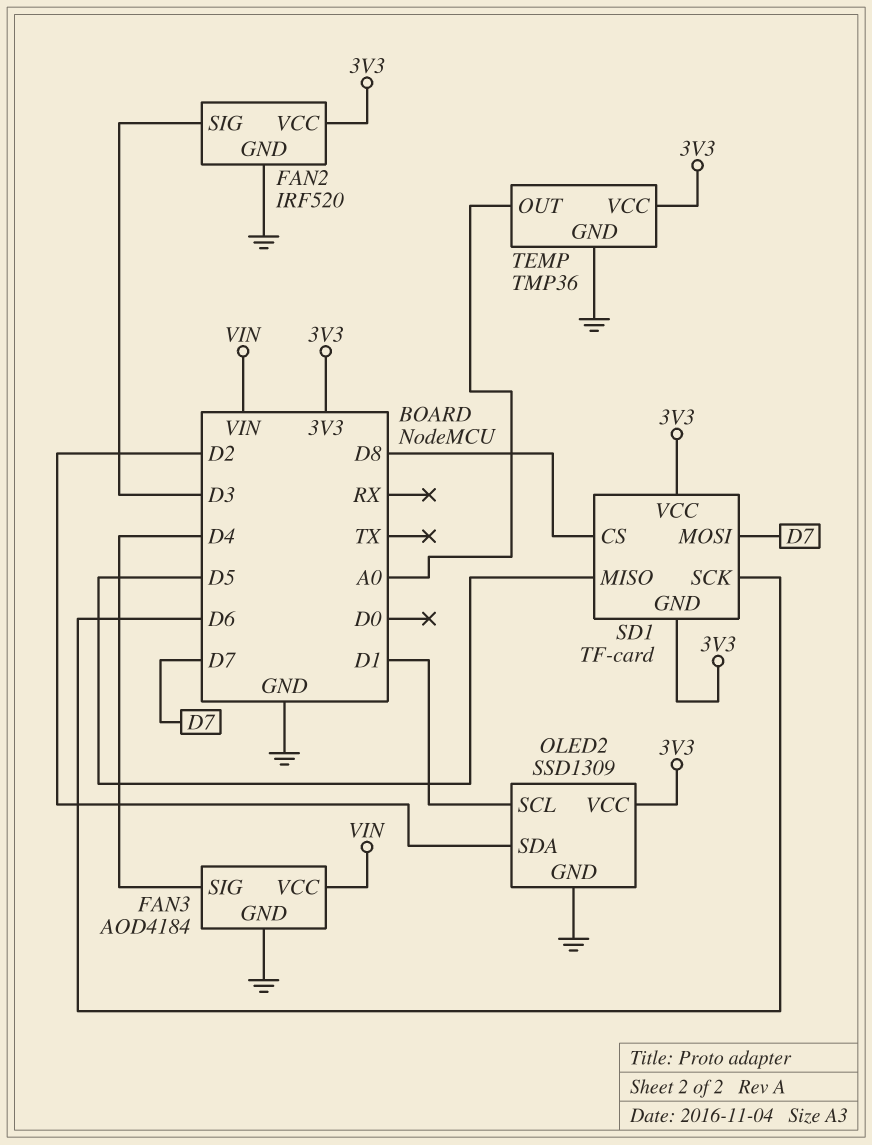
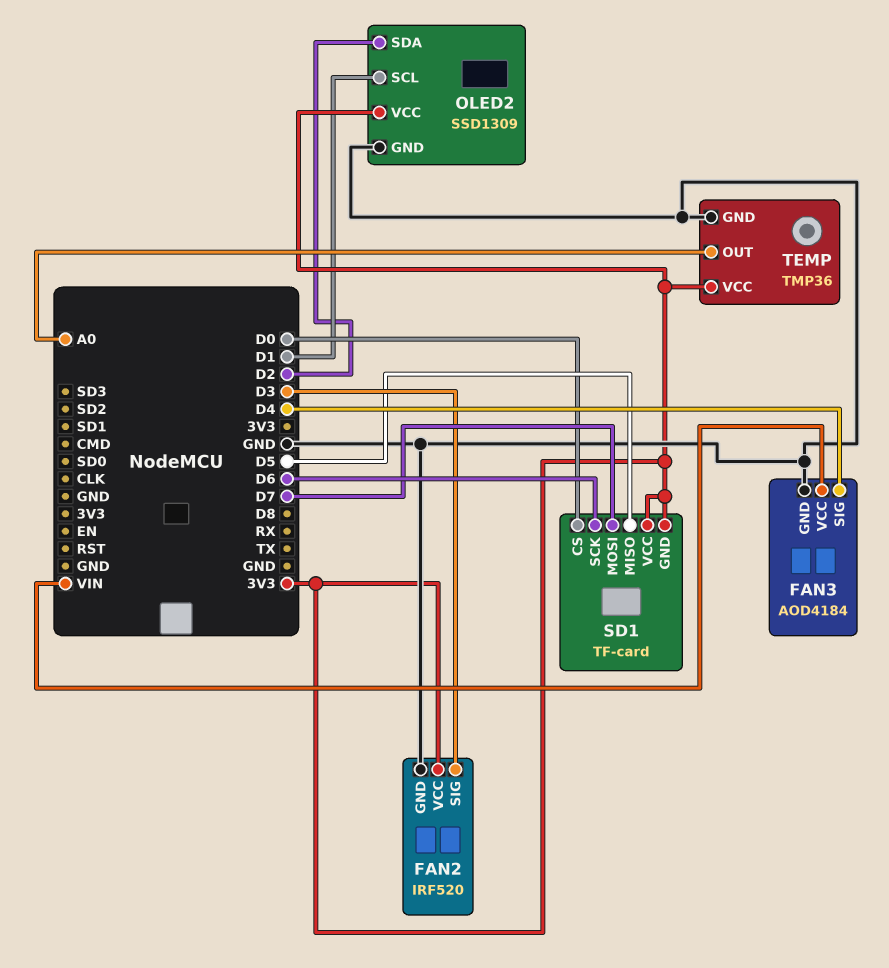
SD1 pin CS: D8 -> D0

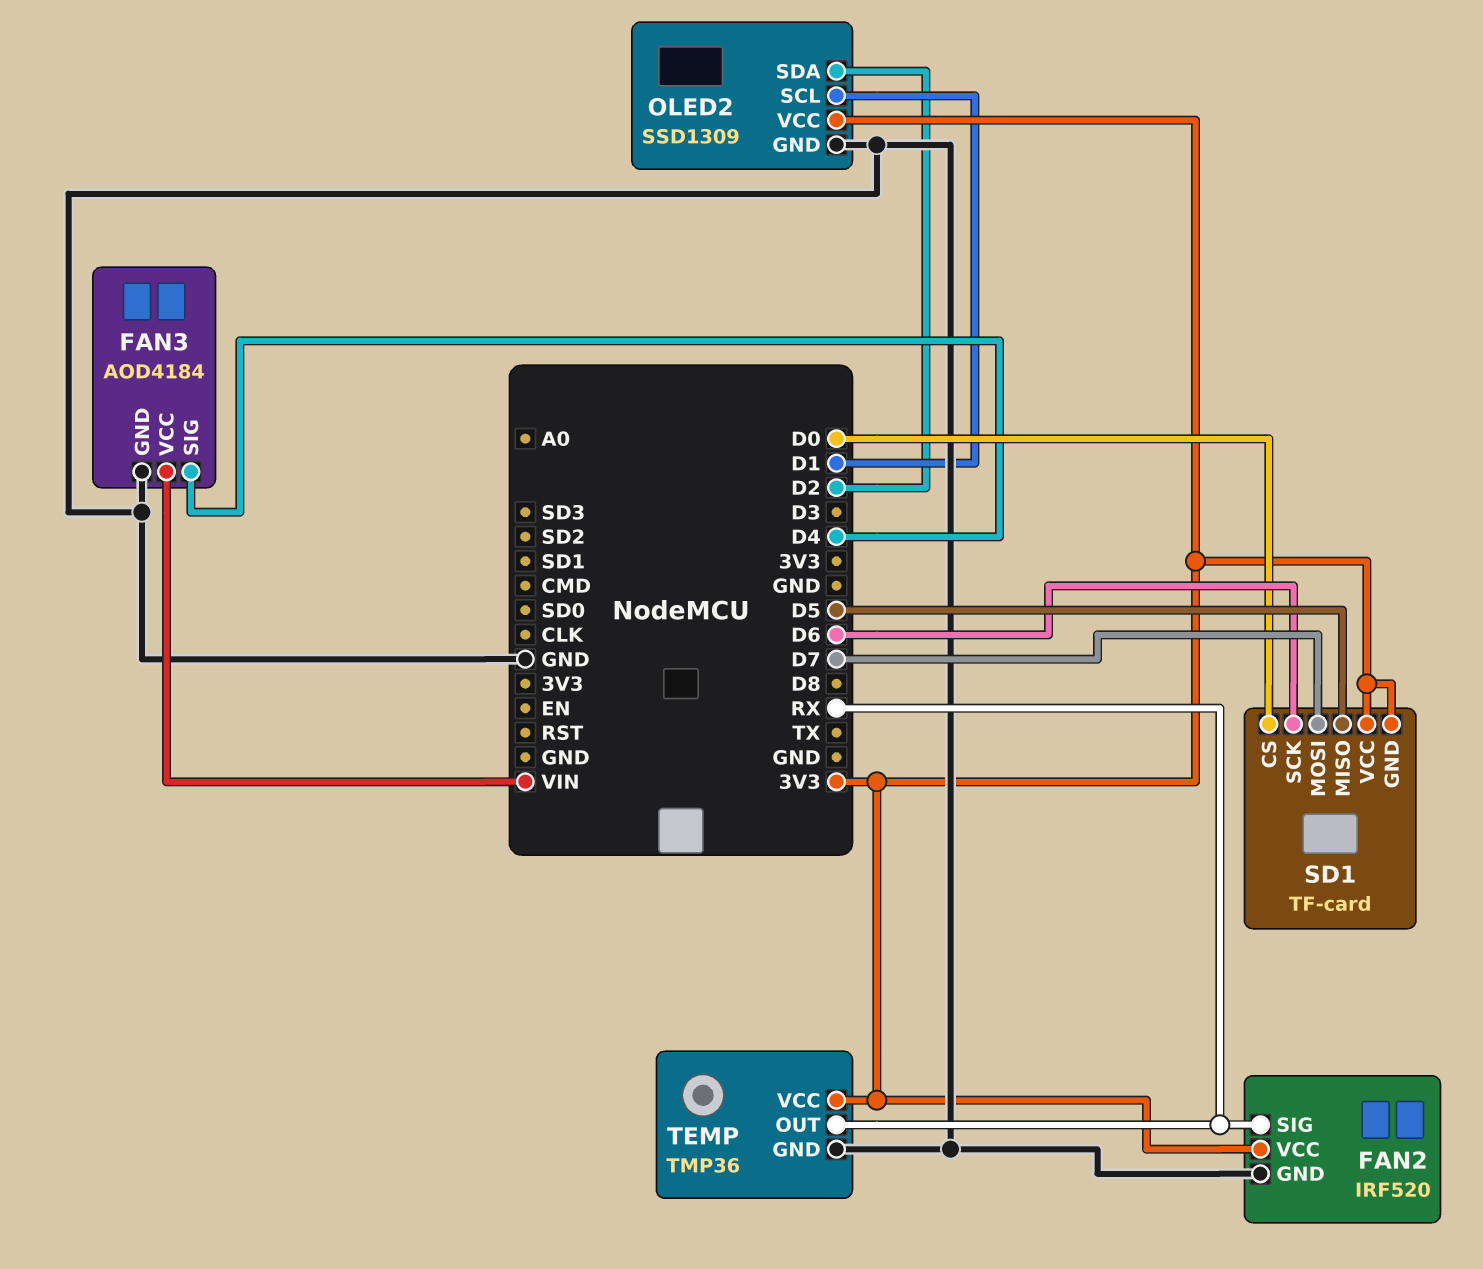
FAN2 pin SIG: D3 -> RX
TEMP pin OUT: A0 -> RX

